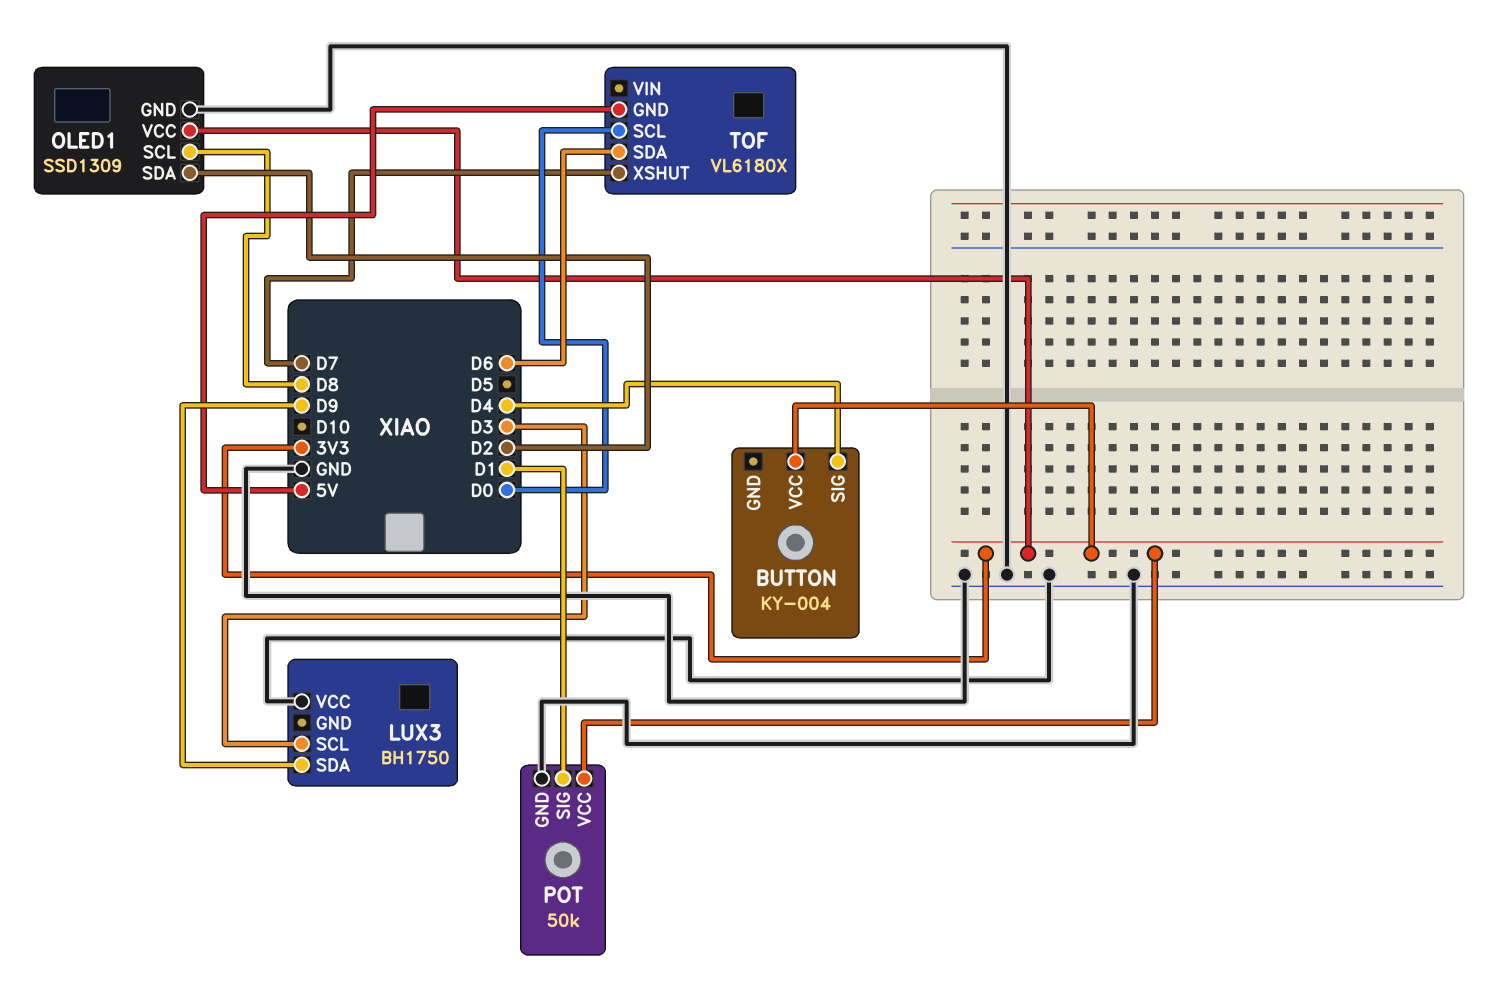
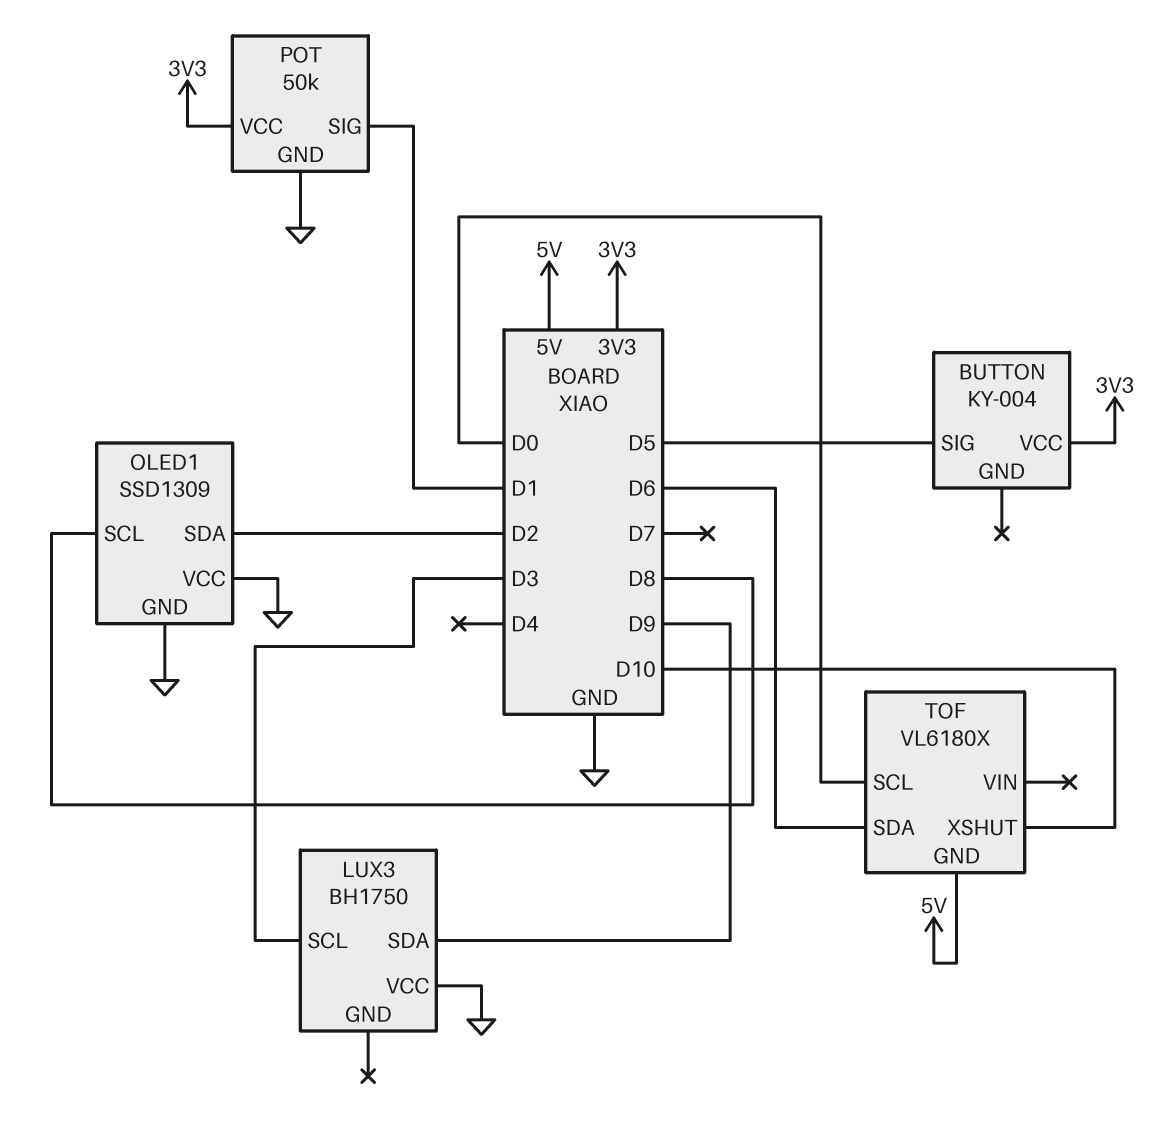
BUTTON pin SIG: D4 -> D5
OLED1 pin VCC: 3V3 -> GND
TOF pin XSHUT: D7 -> D10

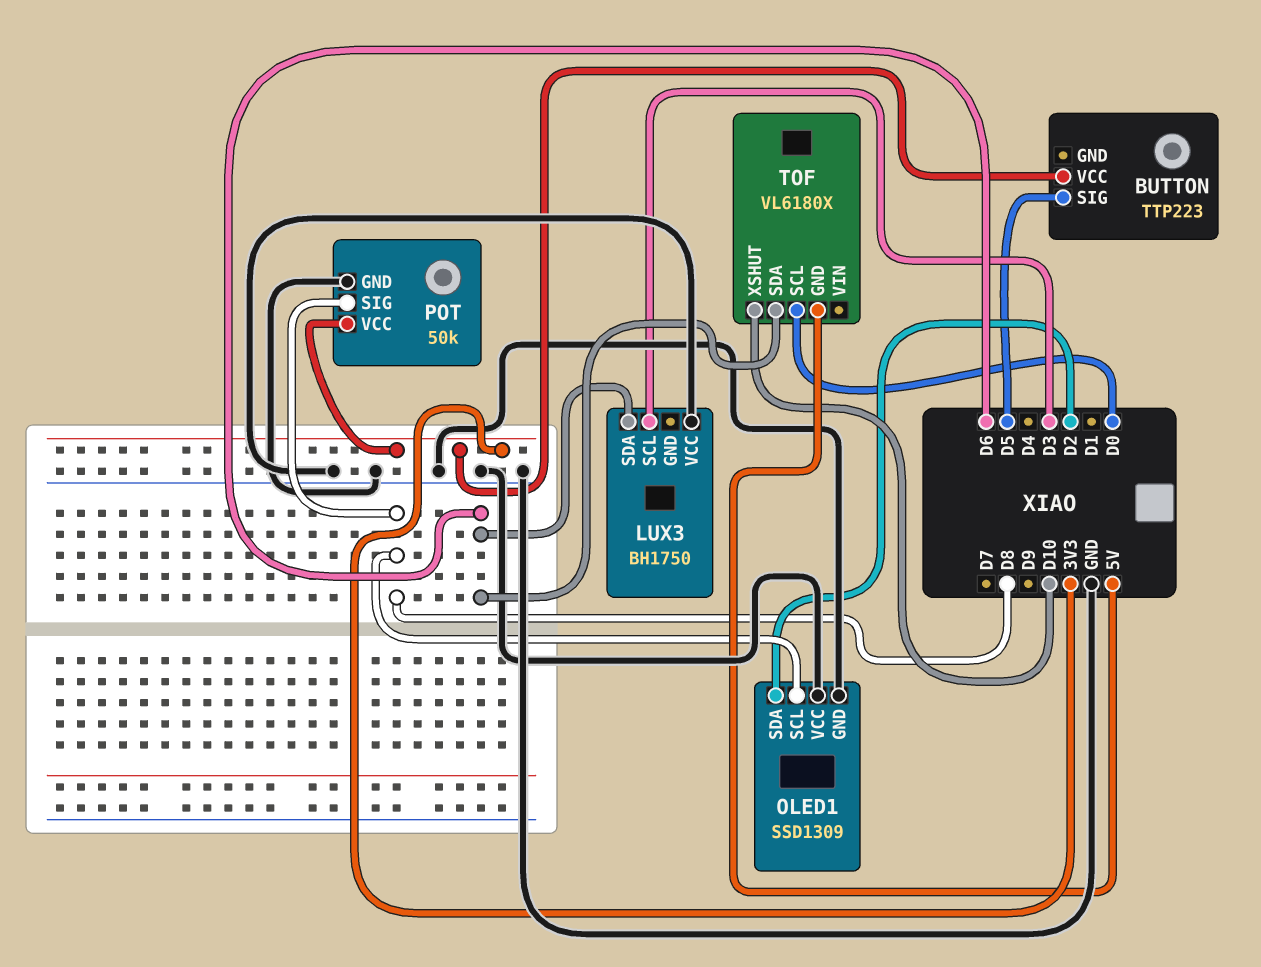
BUTTON: KY-004 -> TTP223
LUX3 pin SDA: D9 -> D6
POT pin SIG: D1 -> D8

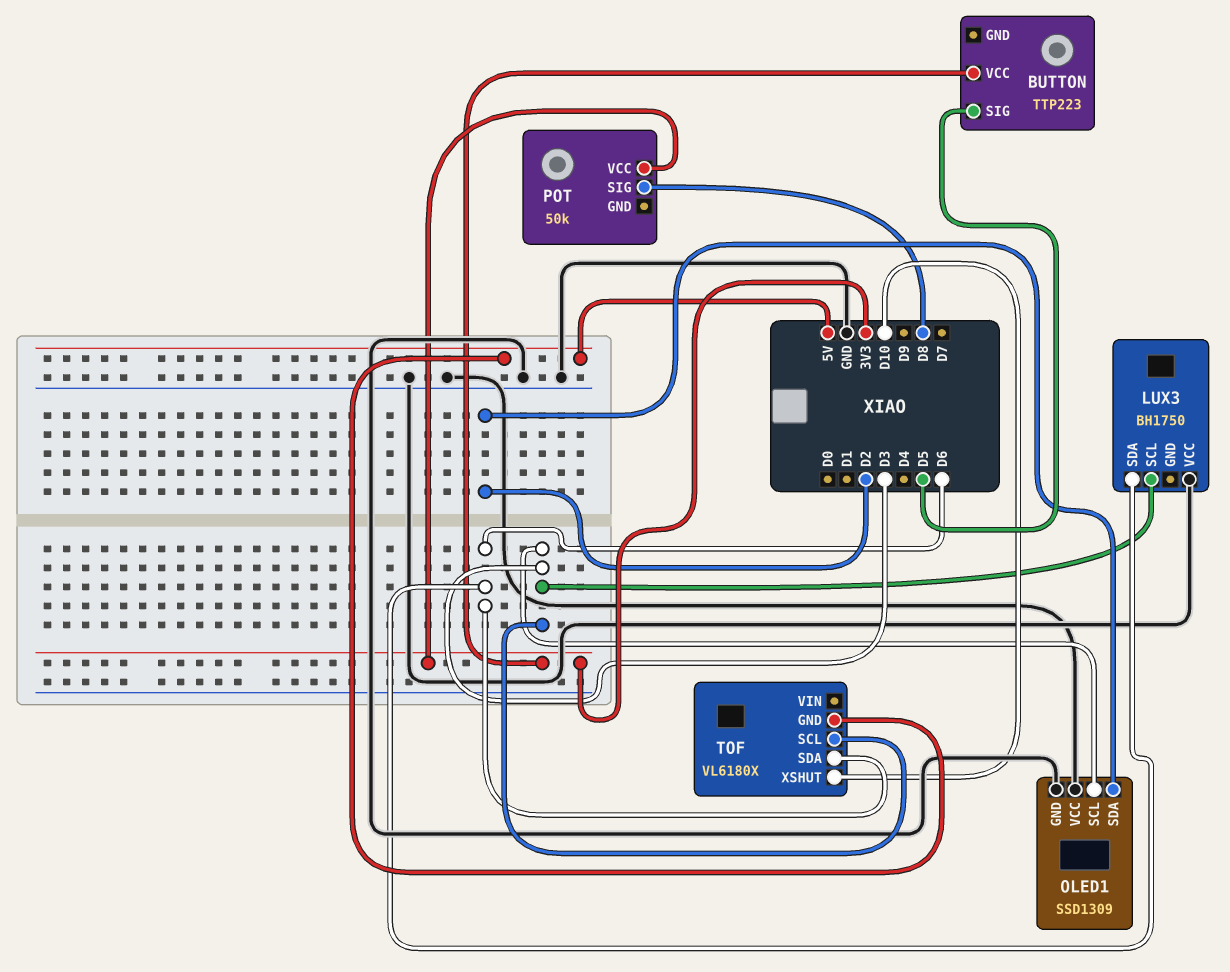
OLED1 pin SCL: D8 -> D3
POT pin GND: GND -> none
TOF pin SCL: D0 -> D3

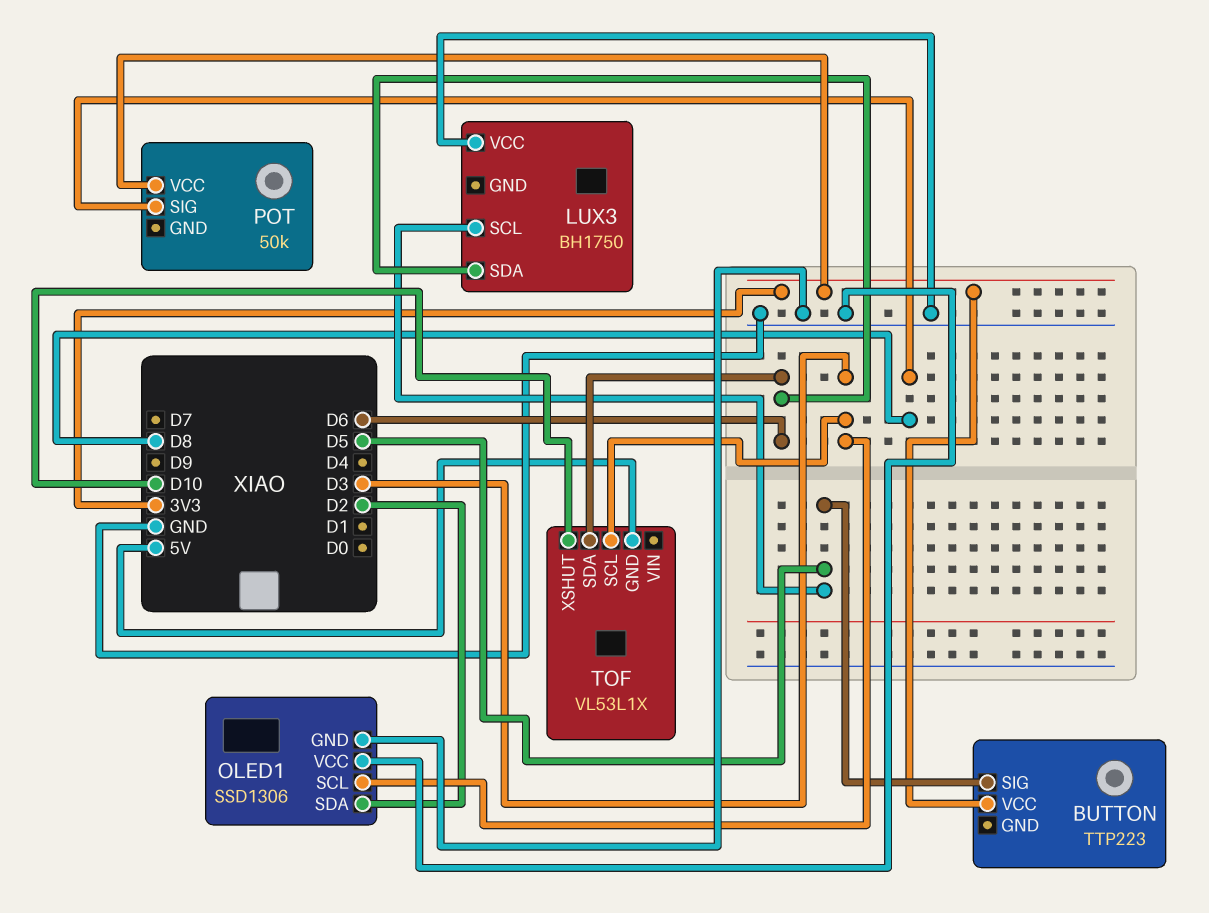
LUX3 pin SCL: D3 -> D5
OLED1: SSD1309 -> SSD1306
TOF: VL6180X -> VL53L1X

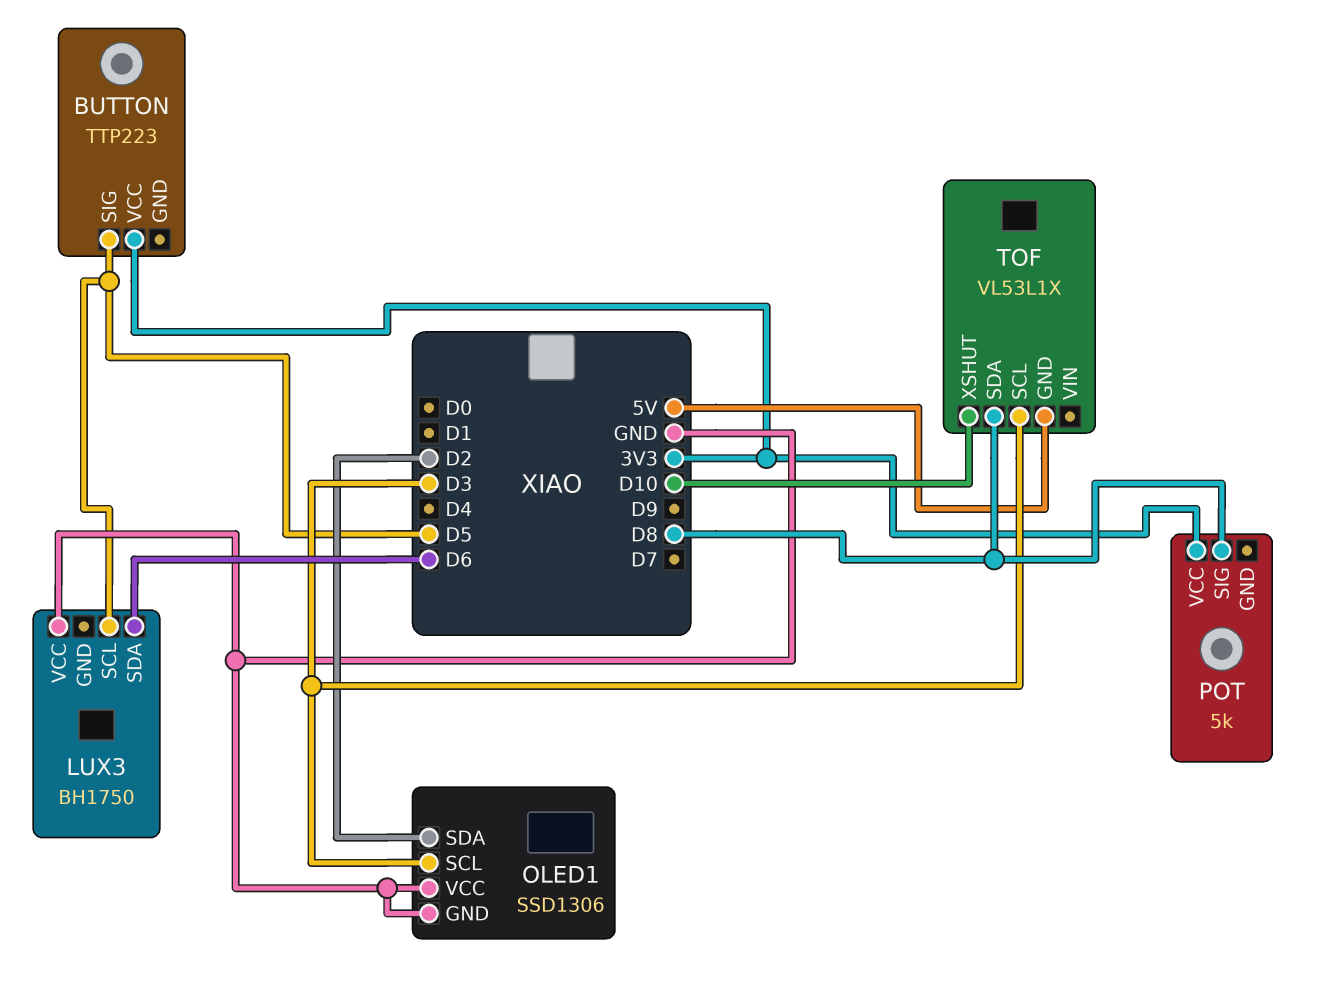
POT: 50k -> 5k
TOF pin SDA: D6 -> D8

